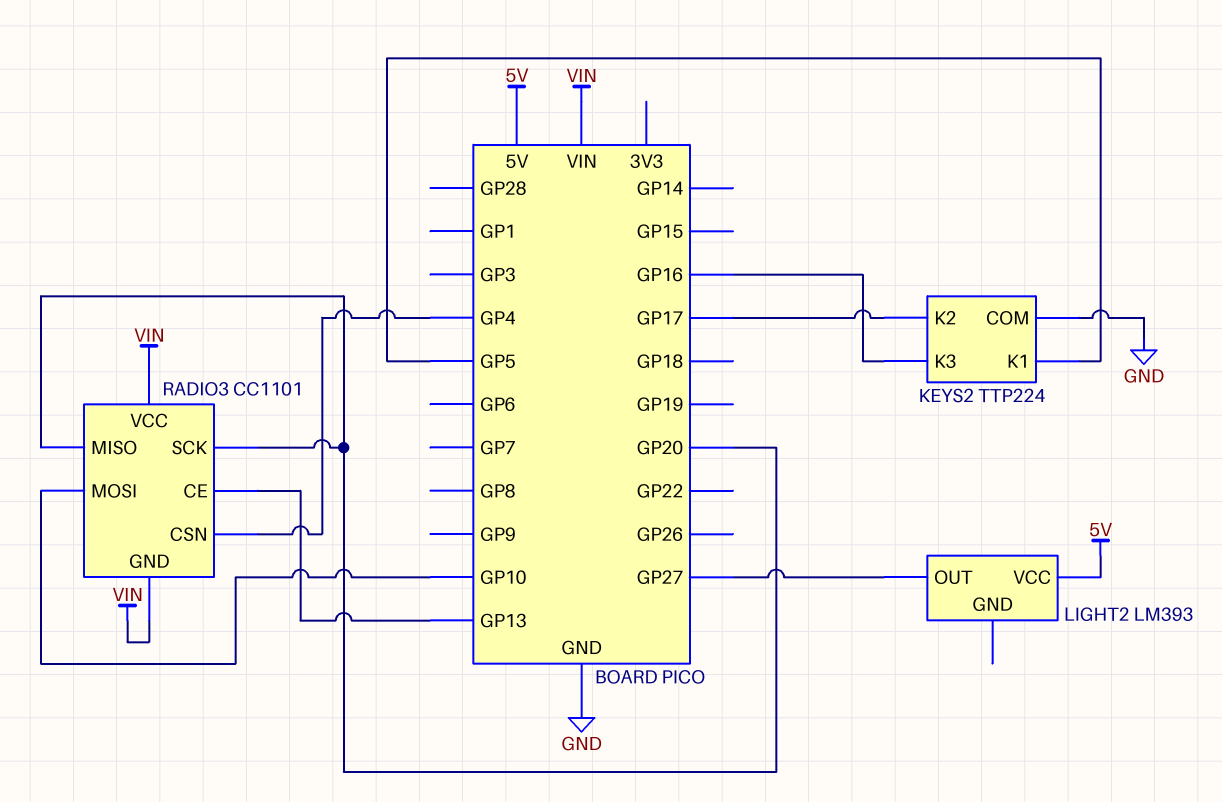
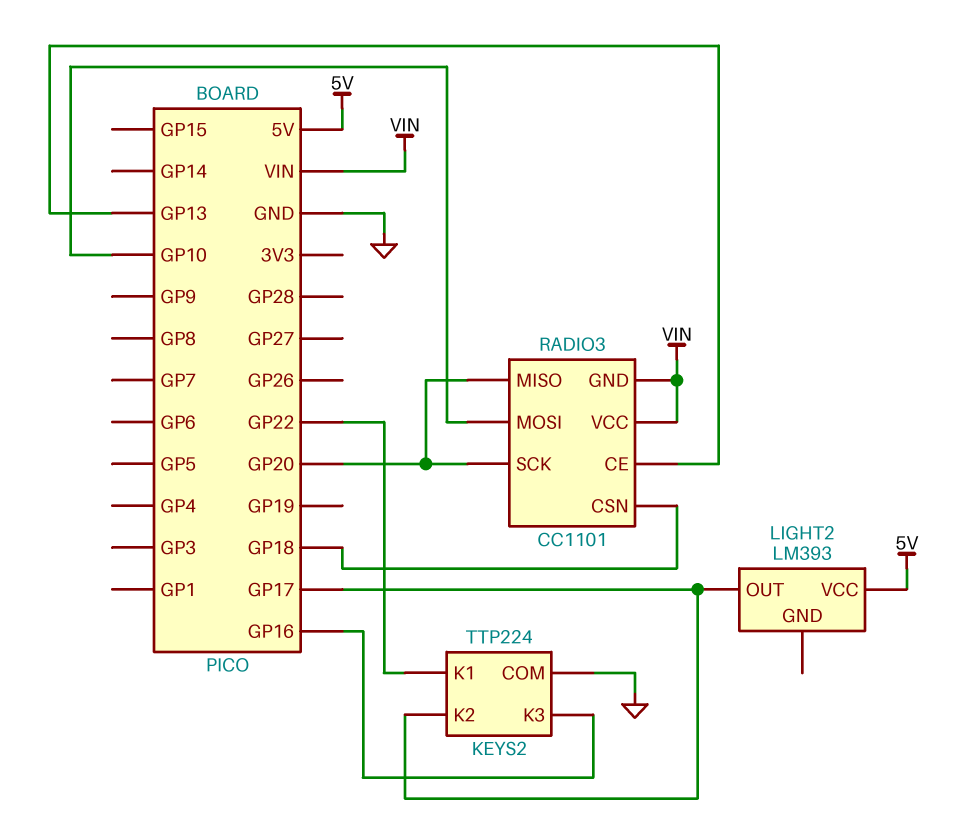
KEYS2 pin K1: GP5 -> GP22
LIGHT2 pin OUT: GP27 -> GP17
RADIO3 pin CSN: GP4 -> GP18

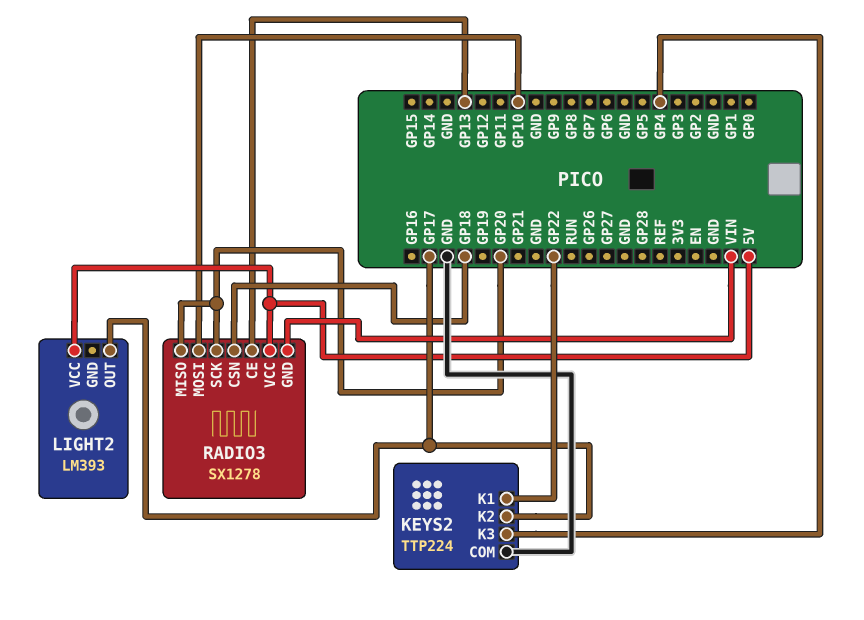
KEYS2 pin K3: GP16 -> GP4
RADIO3: CC1101 -> SX1278
RADIO3 pin VCC: VIN -> 5V

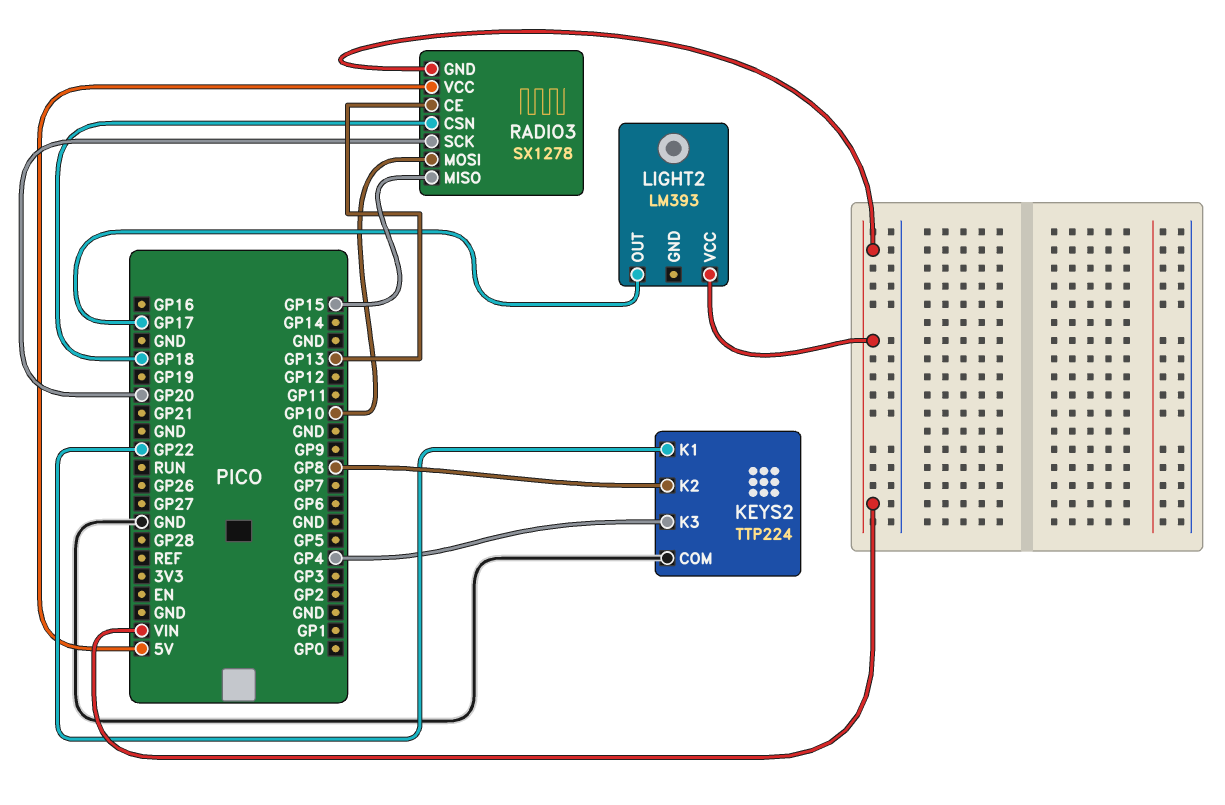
KEYS2 pin K2: GP17 -> GP8
LIGHT2 pin VCC: 5V -> VIN
RADIO3 pin MISO: GP20 -> GP15

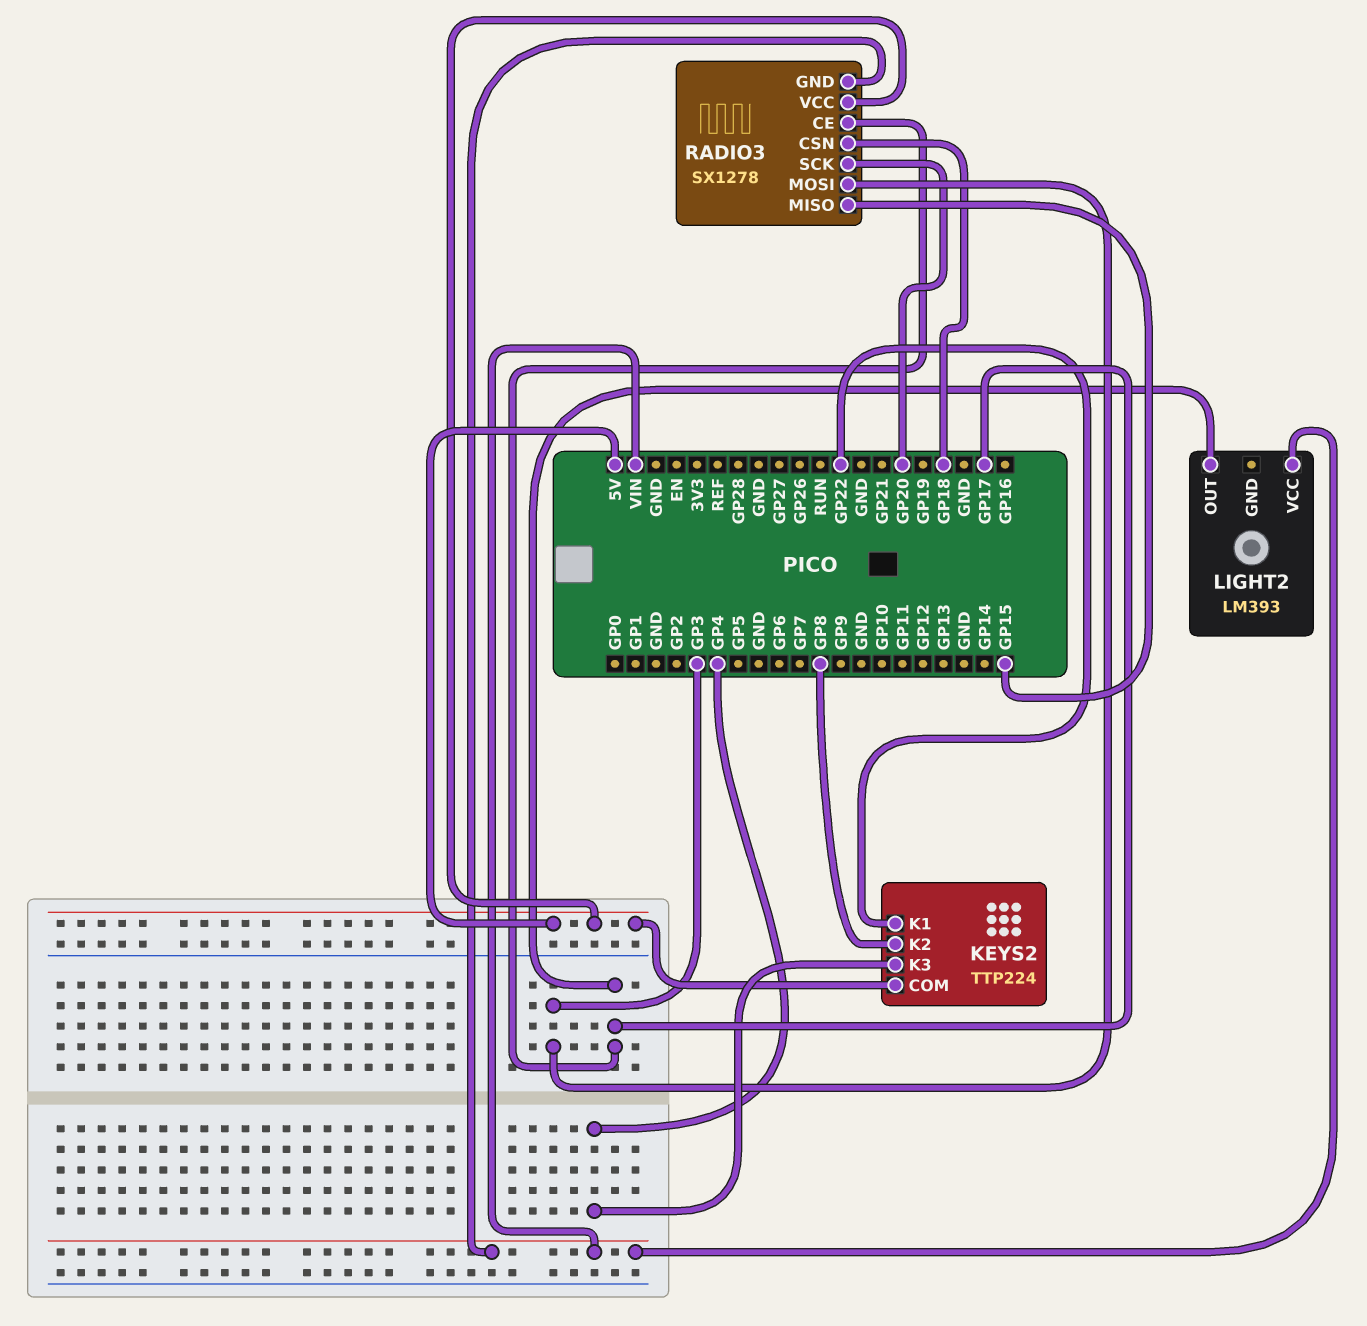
KEYS2 pin COM: GND -> 5V
RADIO3 pin CE: GP13 -> GP17
RADIO3 pin MOSI: GP10 -> GP3

